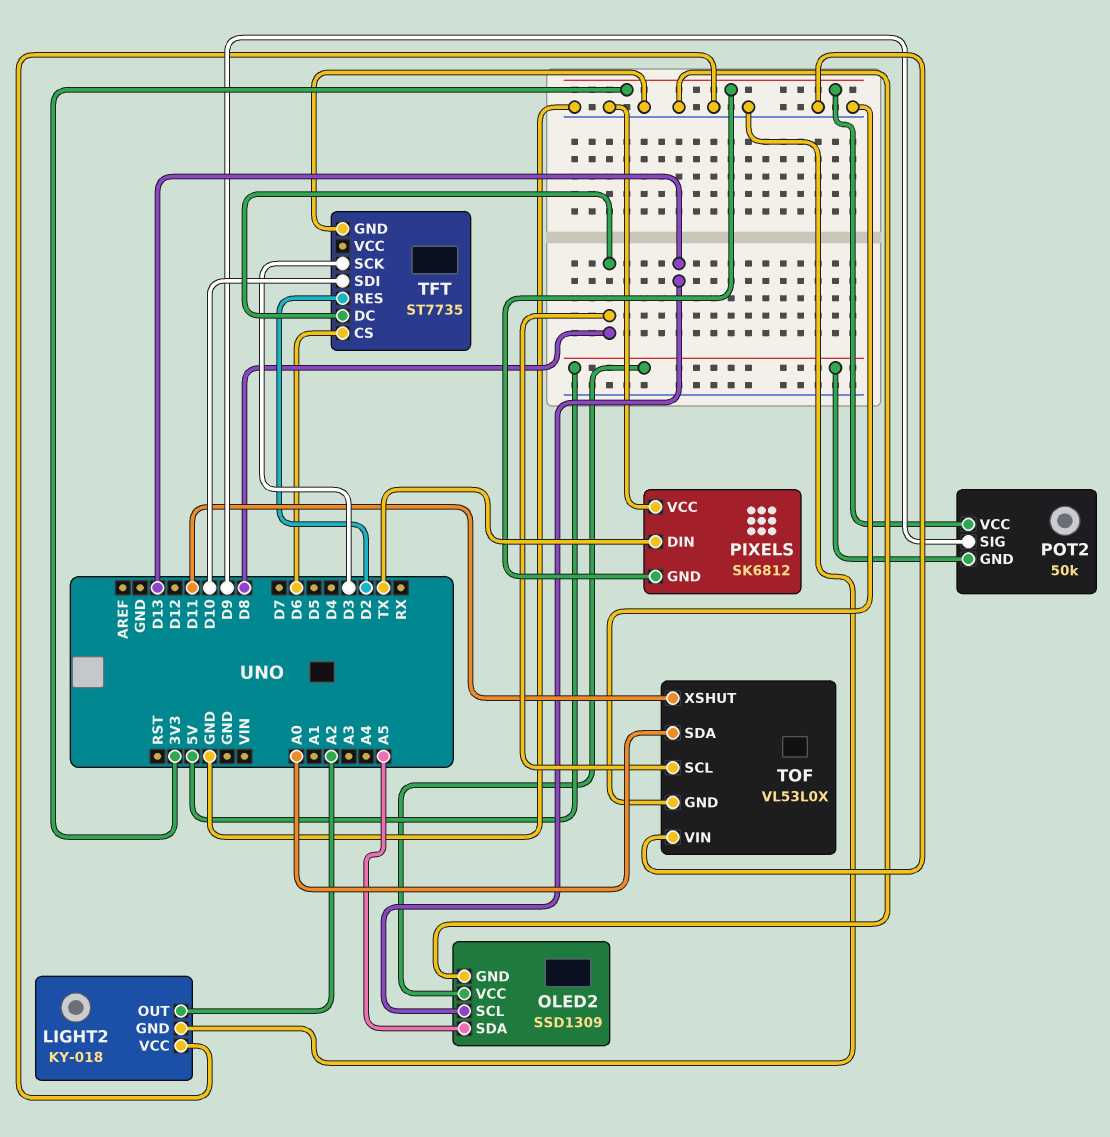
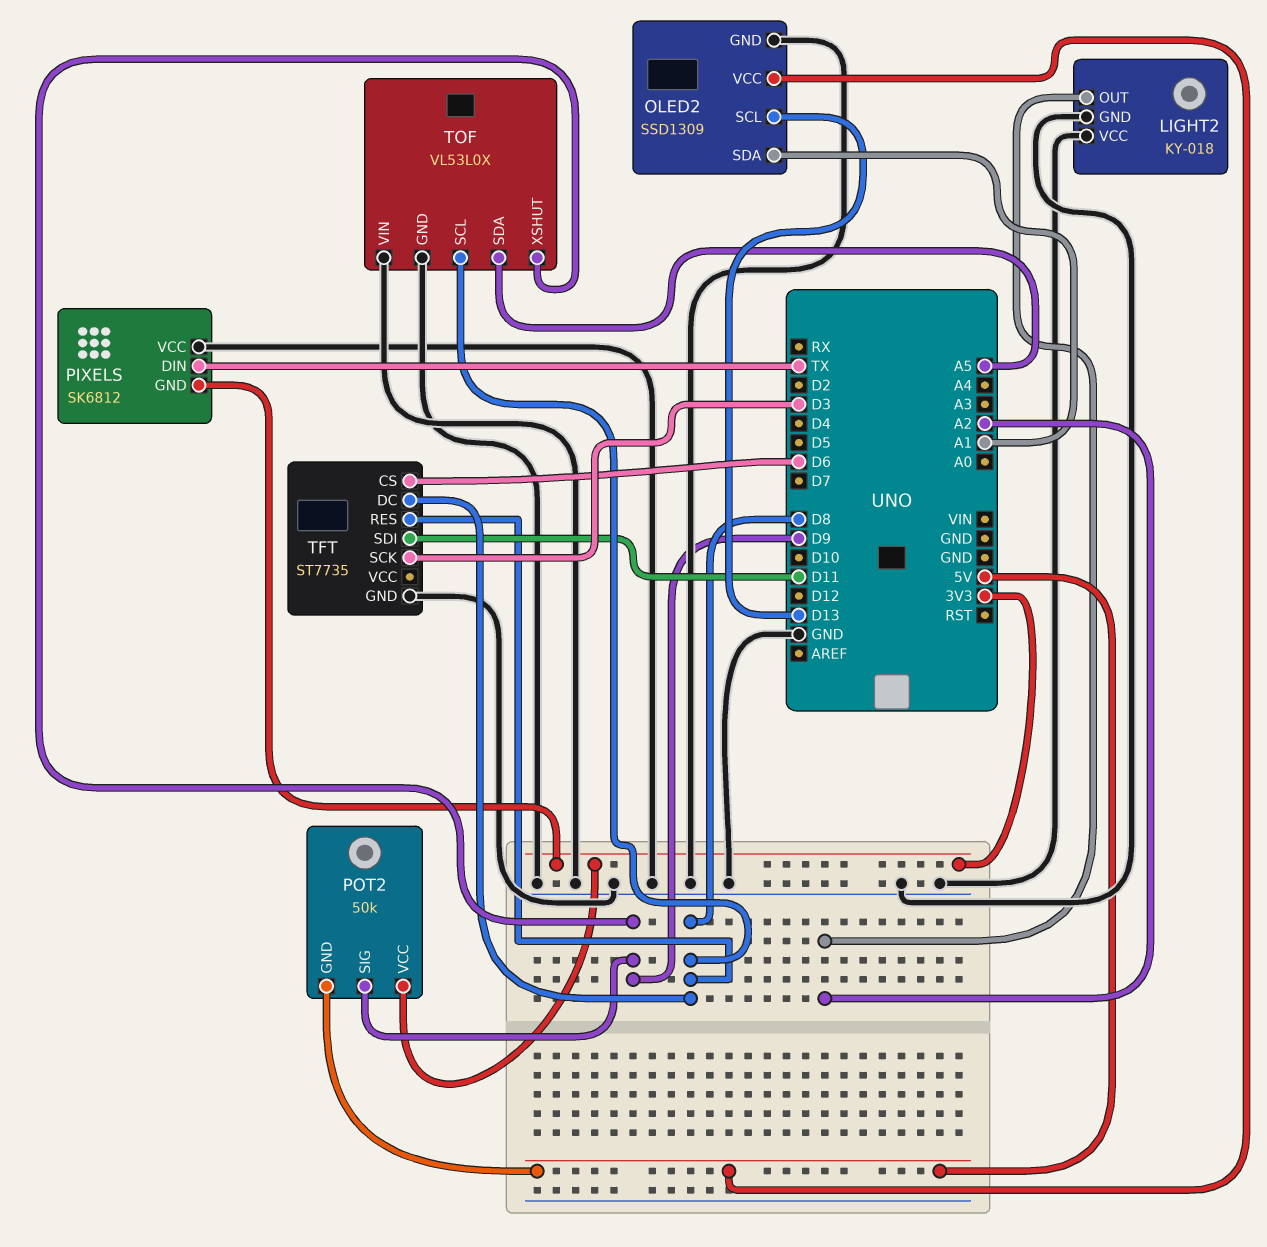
OLED2 pin SDA: A5 -> A1
TFT pin RES: D2 -> D8
TFT pin SDI: D10 -> D11
TOF pin SDA: A0 -> A5
TOF pin XSHUT: D11 -> D9

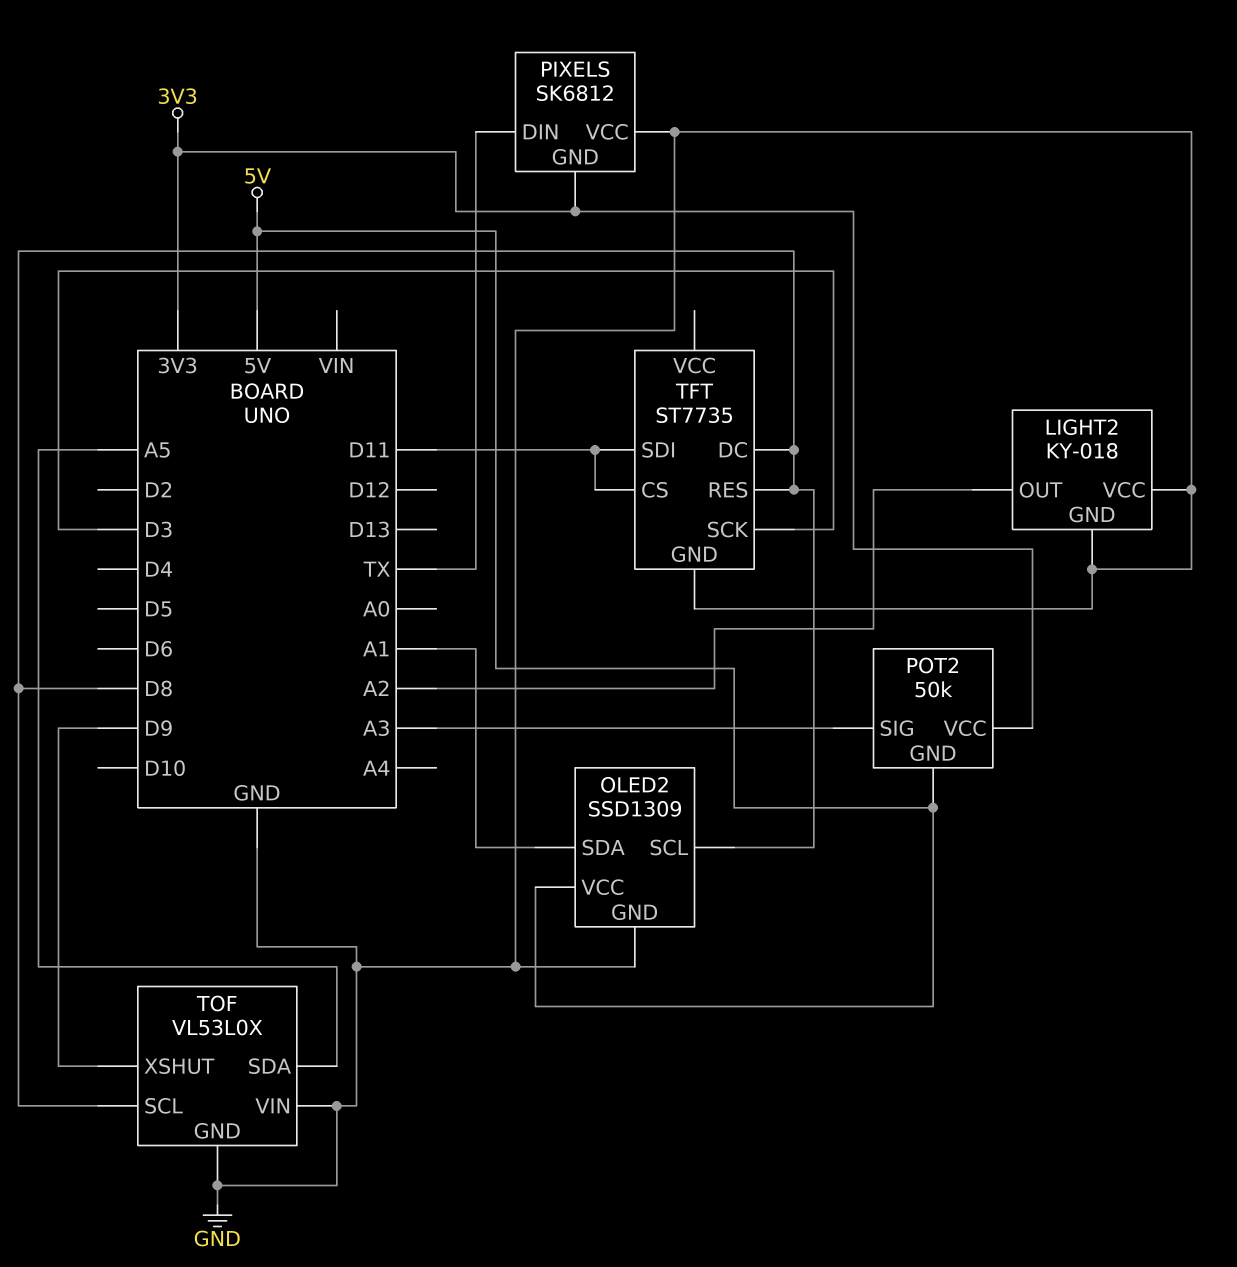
OLED2 pin SCL: D13 -> D8
POT2 pin SIG: D9 -> A3
TFT pin CS: D6 -> D11

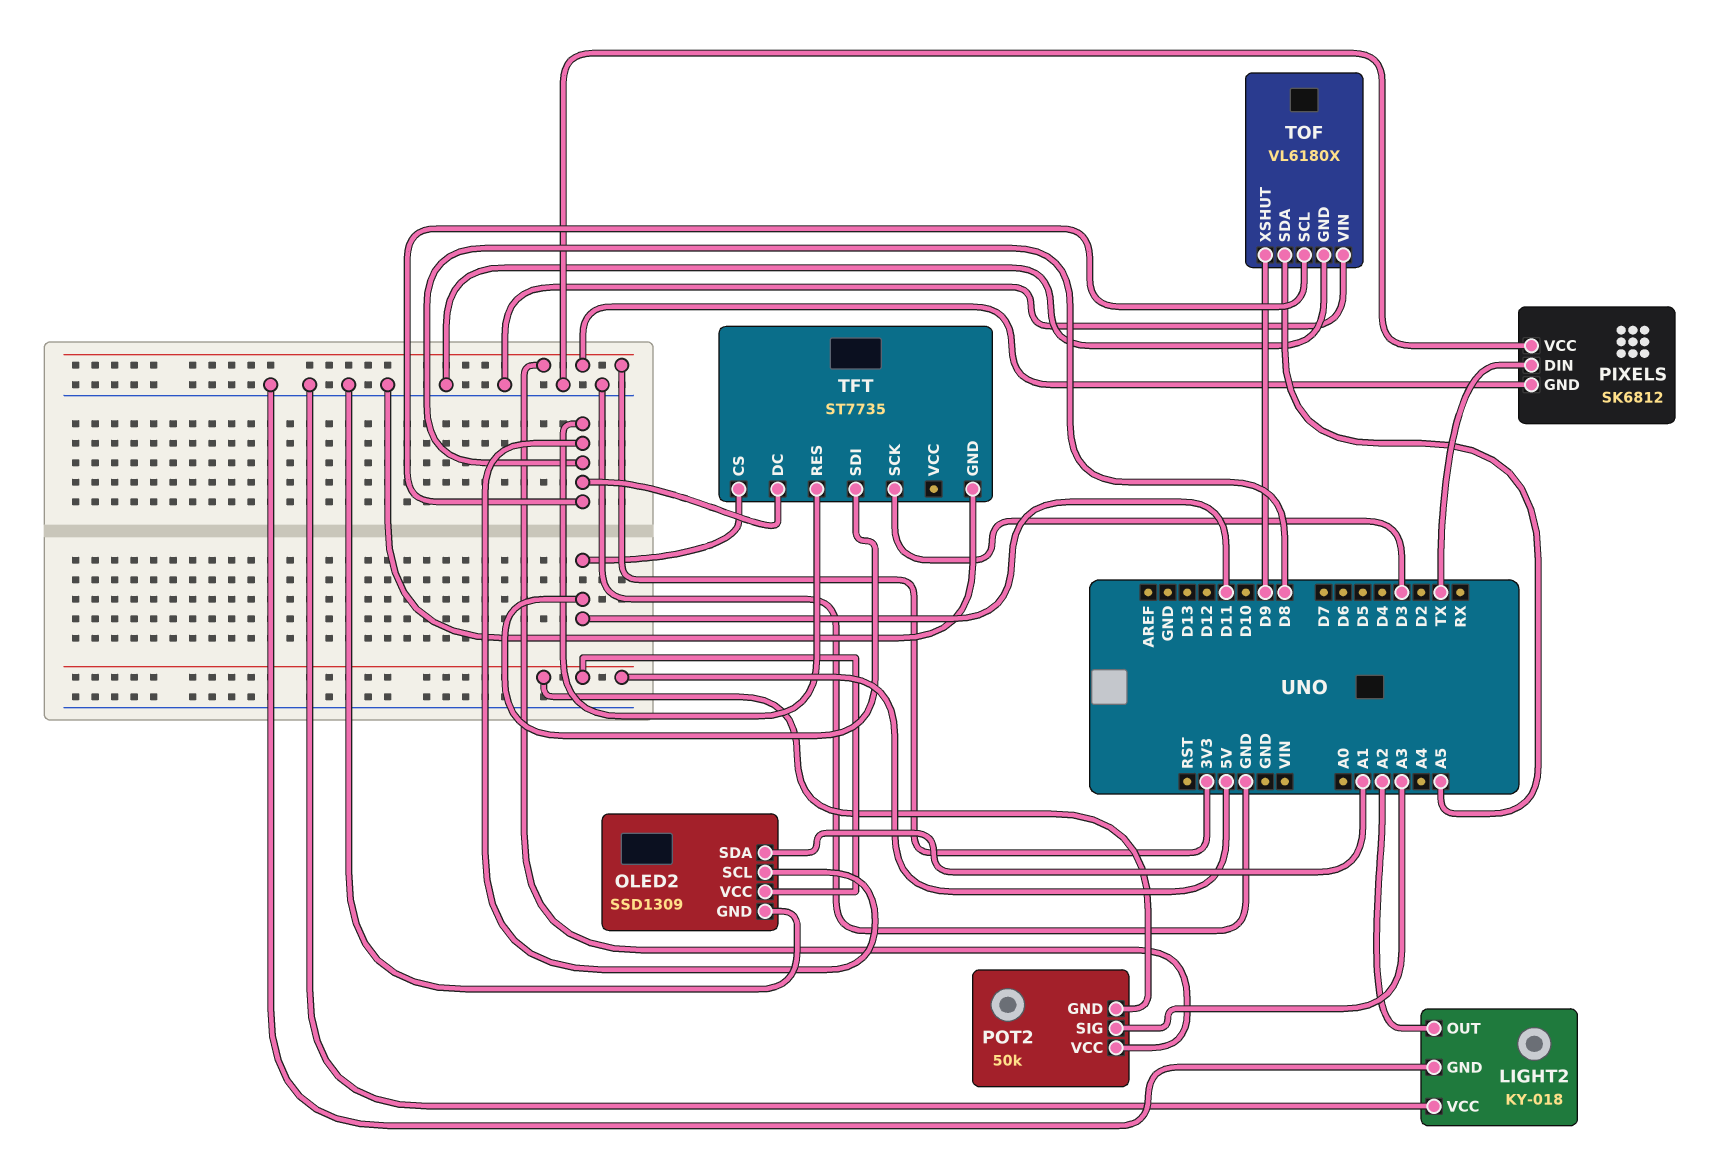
TOF: VL53L0X -> VL6180X

